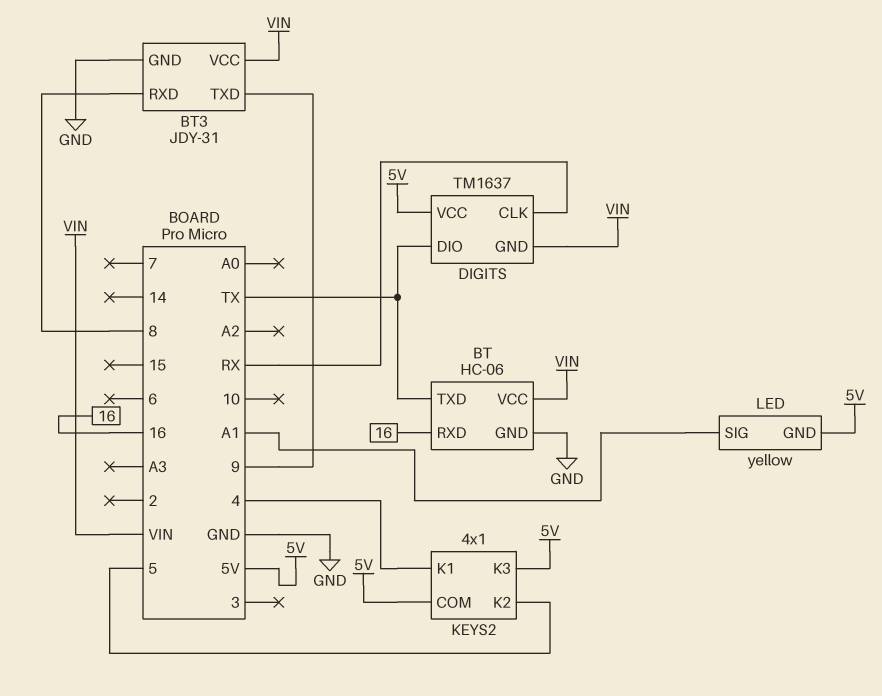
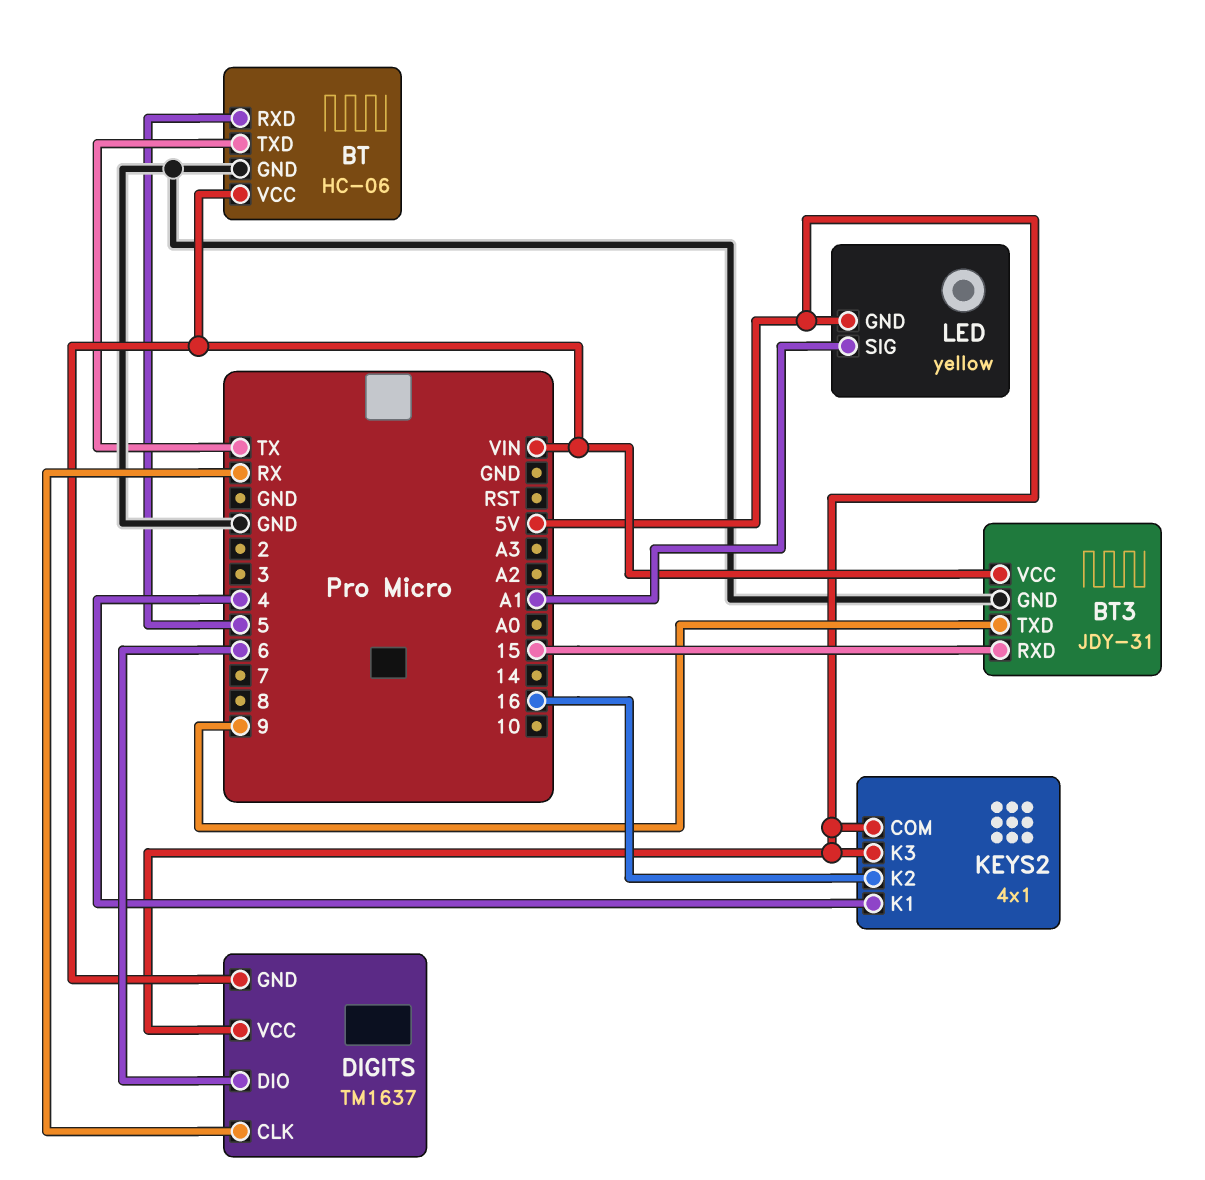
BT pin RXD: 16 -> 5
BT3 pin RXD: 8 -> 15
DIGITS pin DIO: TX -> 6
KEYS2 pin K2: 5 -> 16

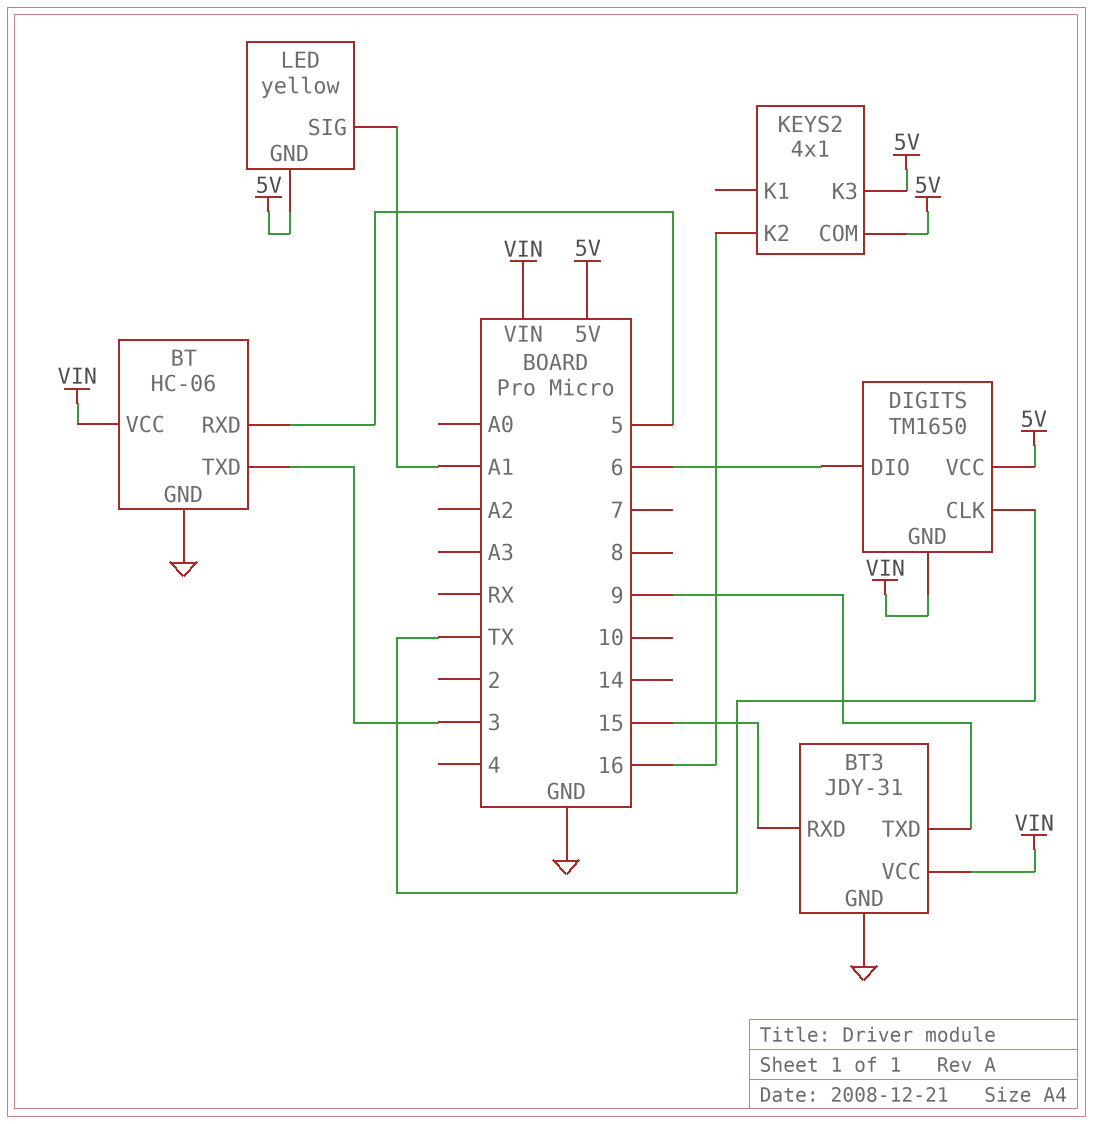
BT pin TXD: TX -> 3
DIGITS: TM1637 -> TM1650
DIGITS pin CLK: RX -> TX
KEYS2 pin K1: 4 -> none

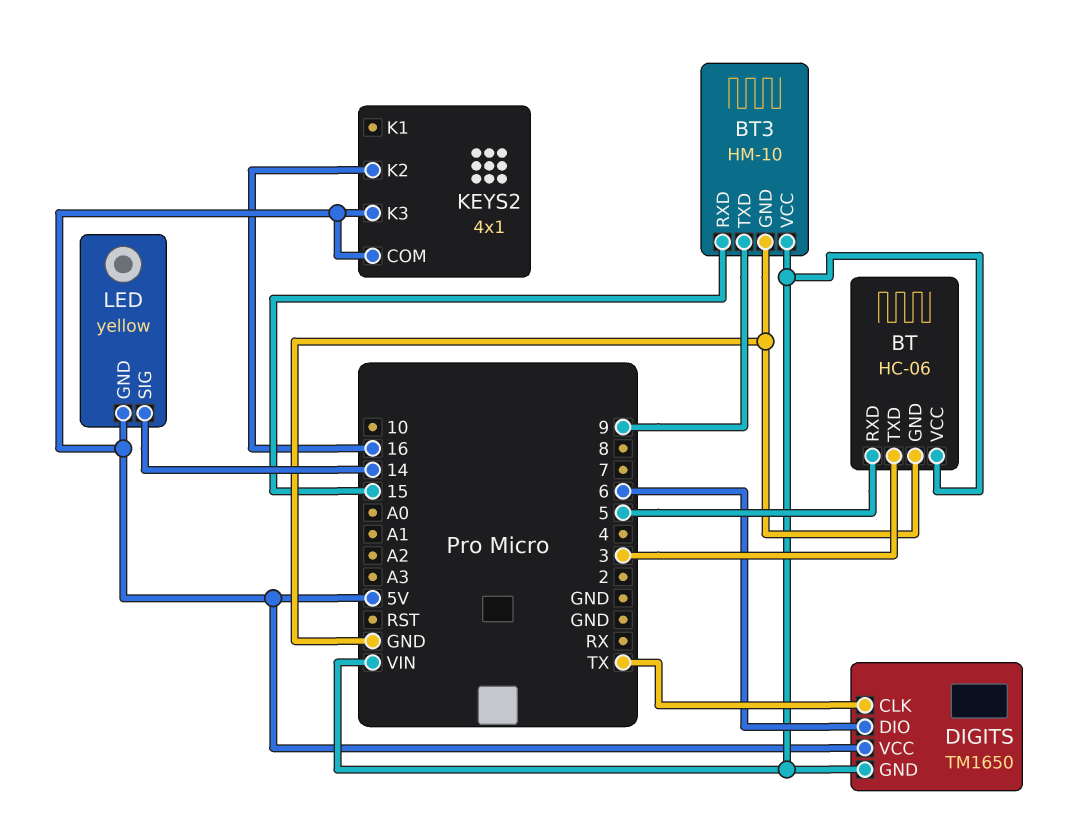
BT3: JDY-31 -> HM-10
LED pin SIG: A1 -> 14

